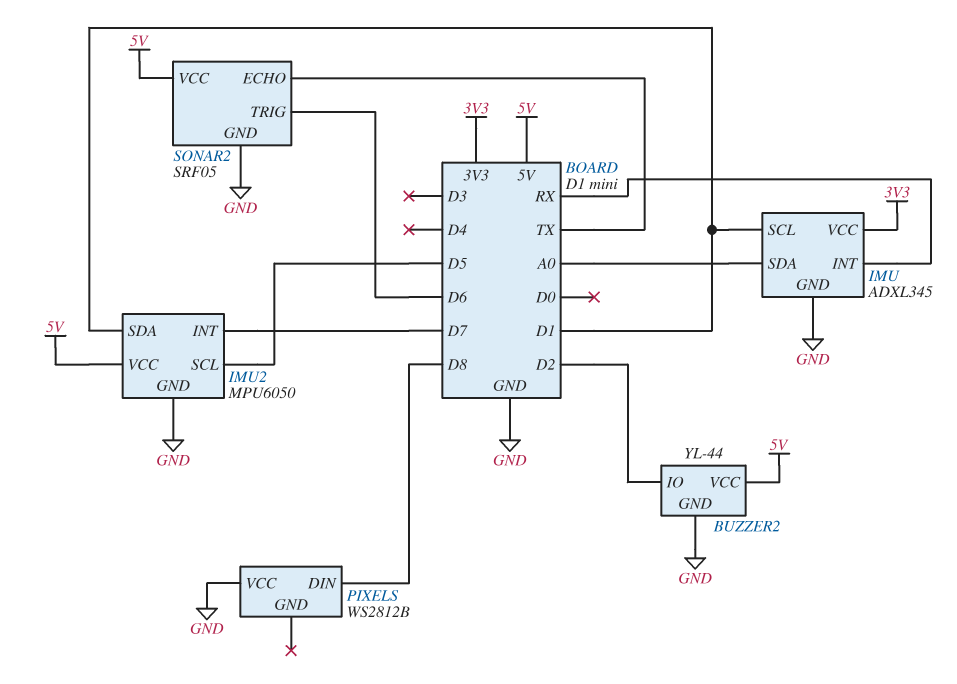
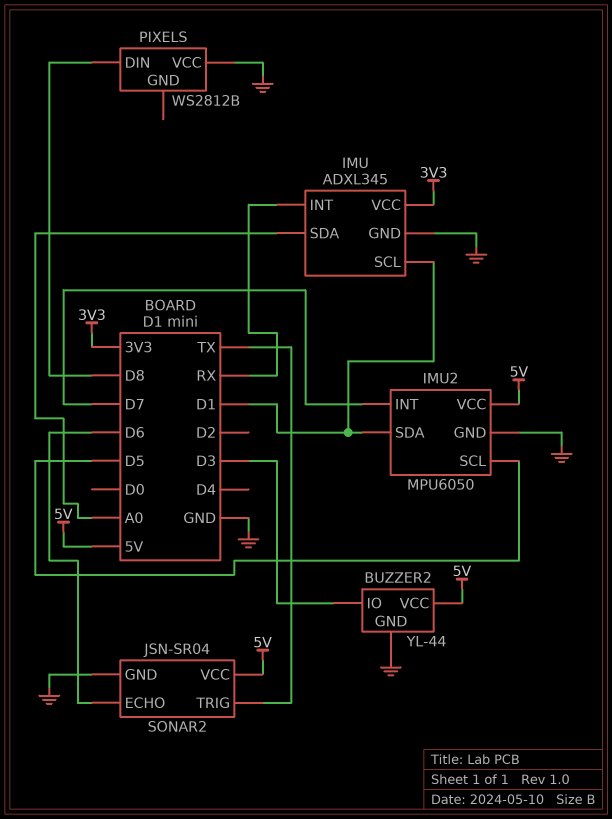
BUZZER2 pin IO: D2 -> D3
SONAR2: SRF05 -> JSN-SR04
SONAR2 pin ECHO: TX -> D6
SONAR2 pin TRIG: D6 -> TX

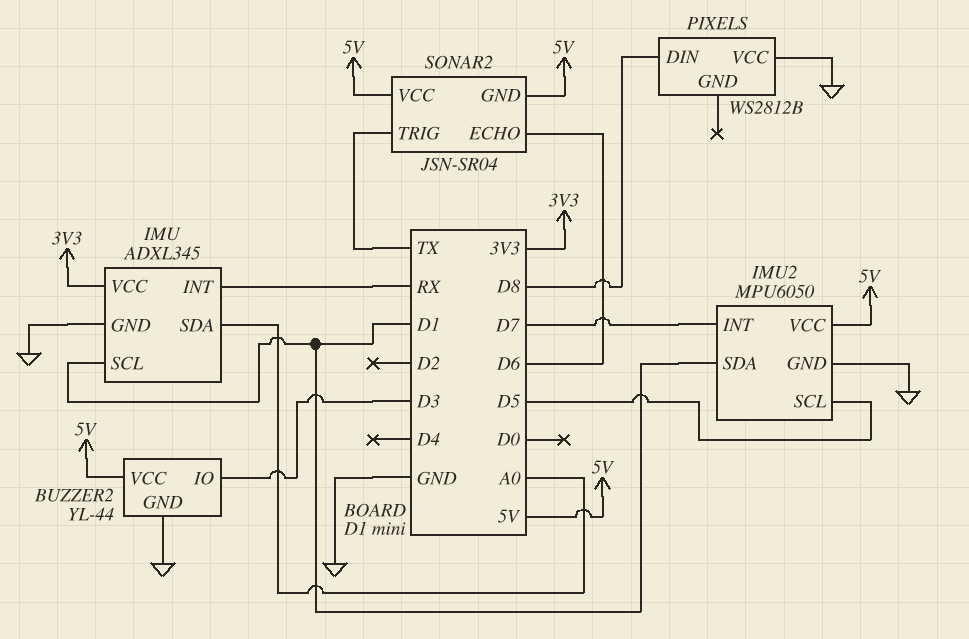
SONAR2 pin GND: GND -> 5V

